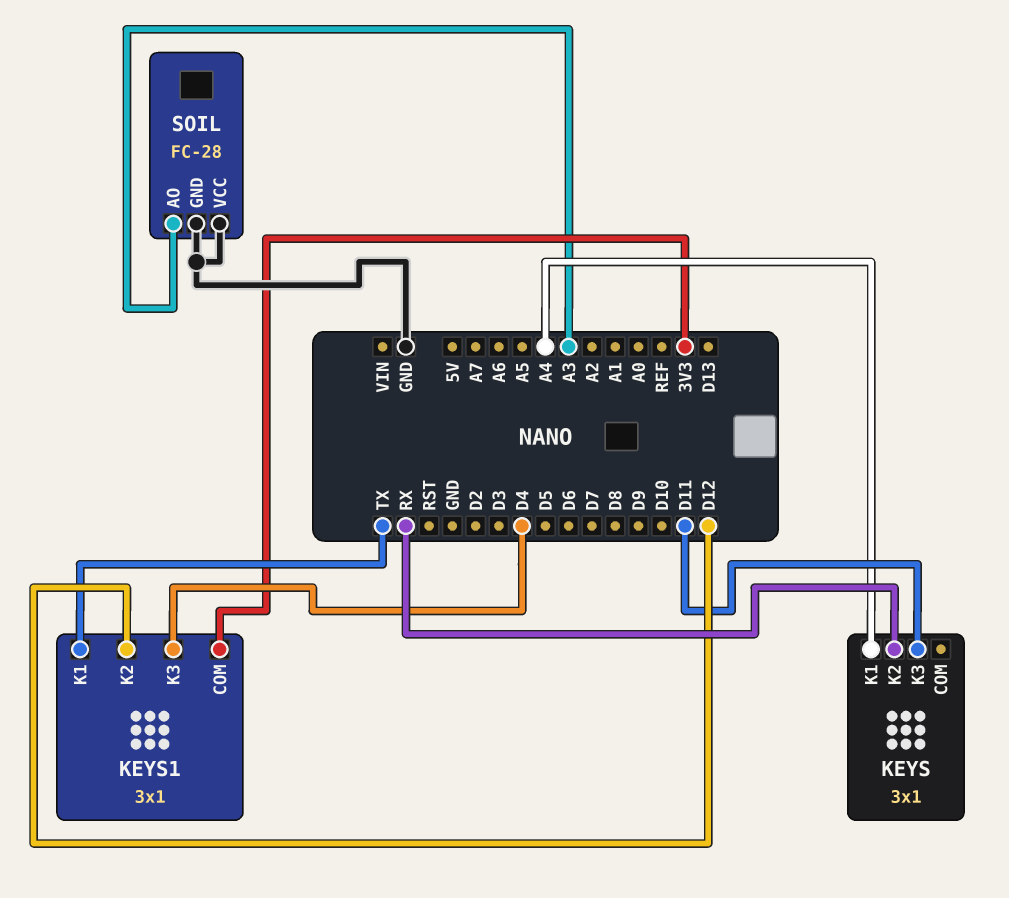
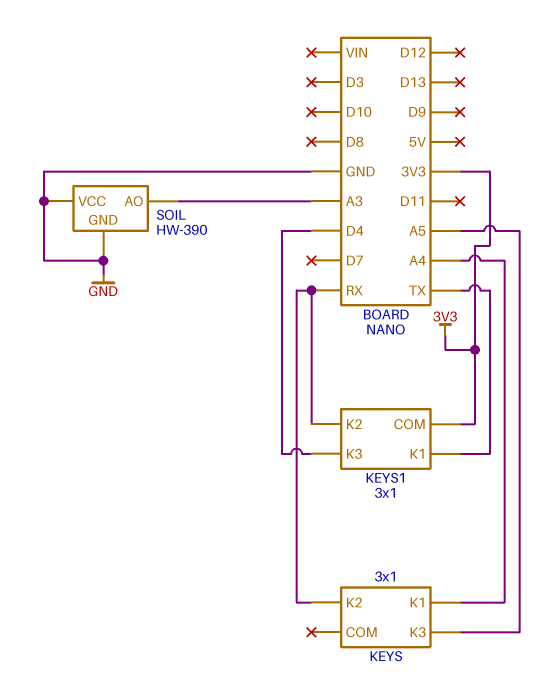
KEYS pin K3: D11 -> A5
KEYS1 pin K2: D12 -> RX
SOIL: FC-28 -> HW-390

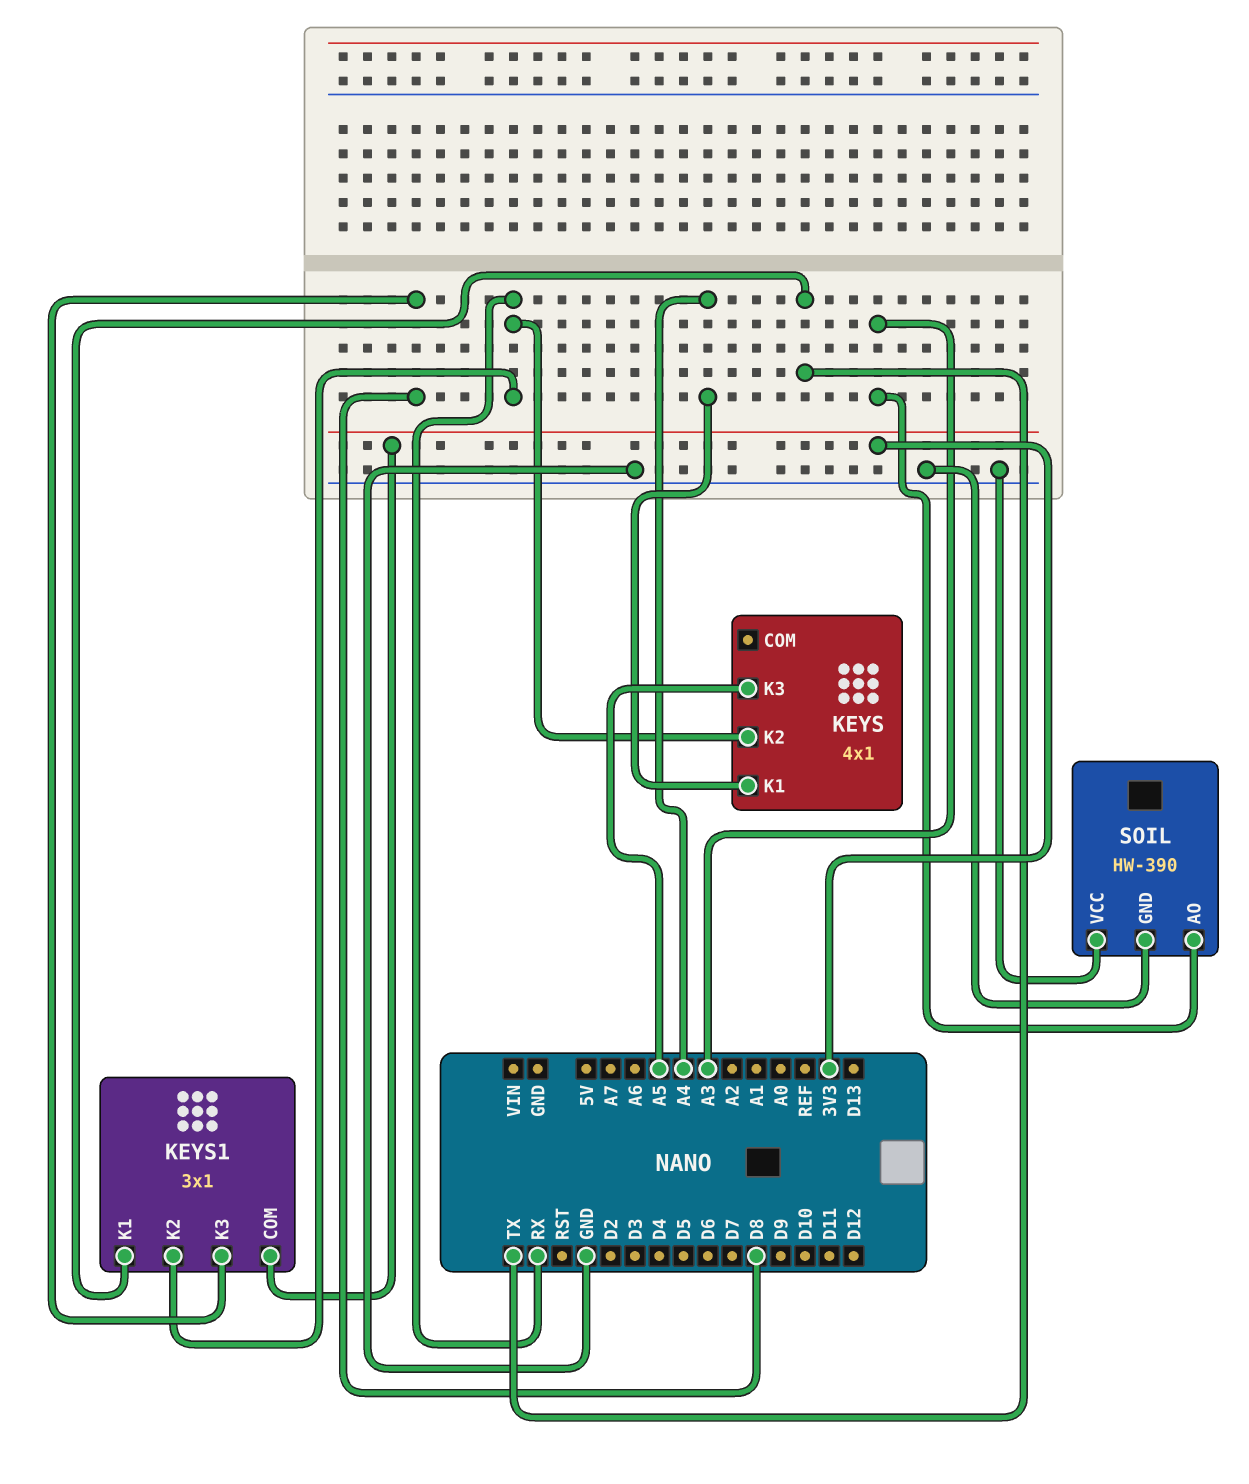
KEYS: 3x1 -> 4x1
KEYS1 pin K3: D4 -> D8

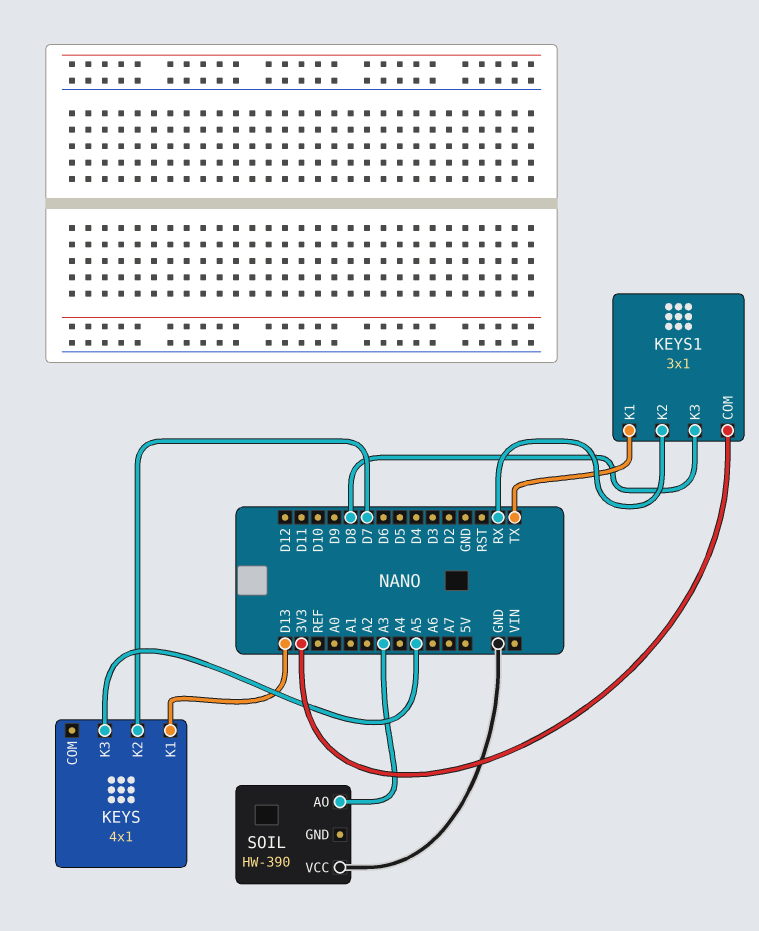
KEYS pin K1: A4 -> D13
KEYS pin K2: RX -> D7
SOIL pin GND: GND -> none

